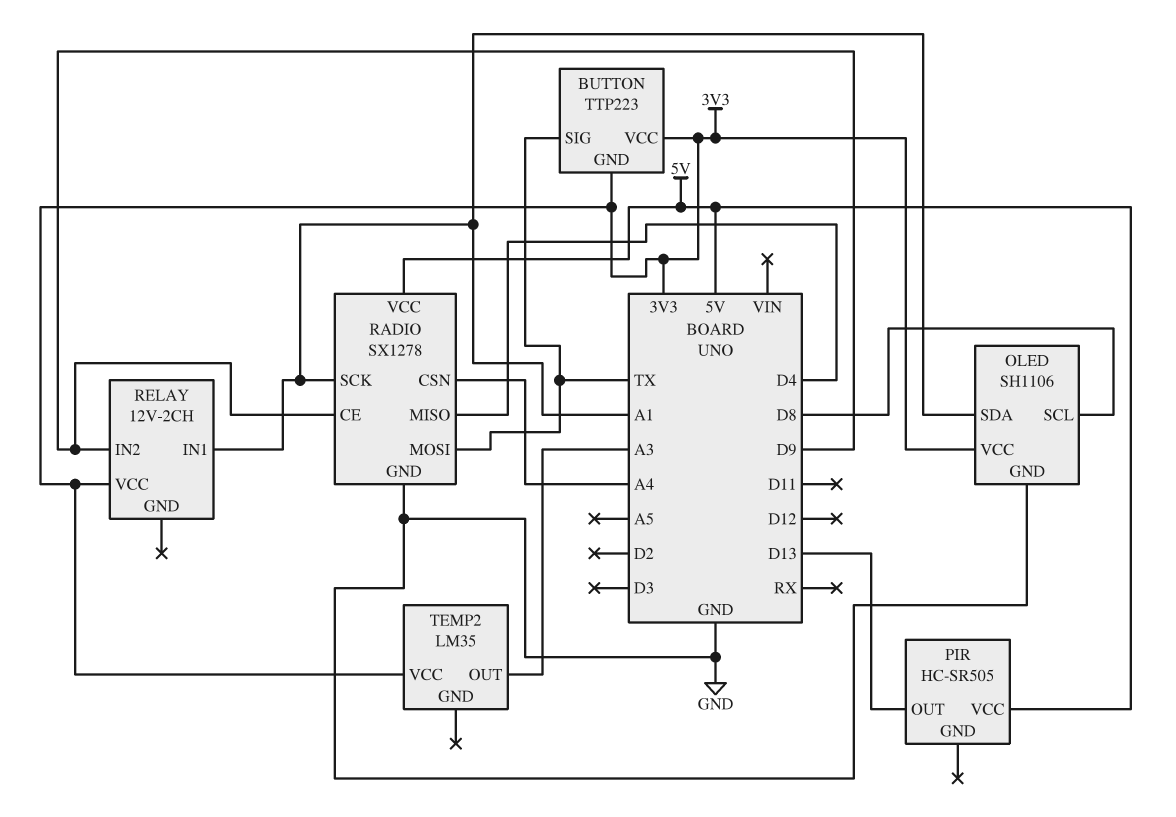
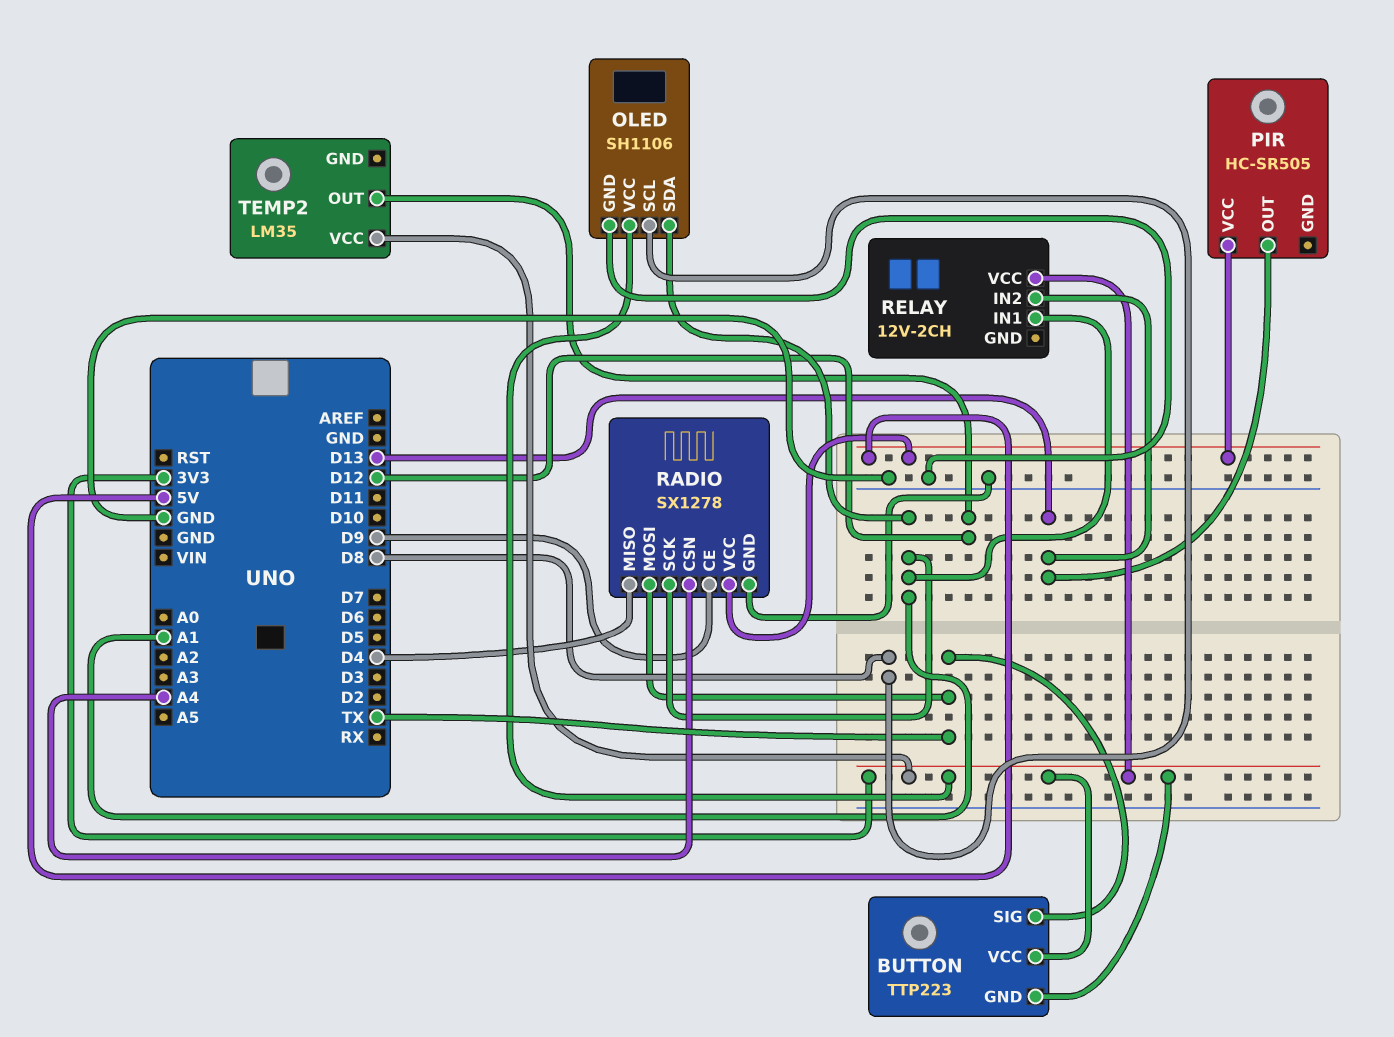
RELAY pin IN2: D9 -> D13
TEMP2 pin OUT: A3 -> D12

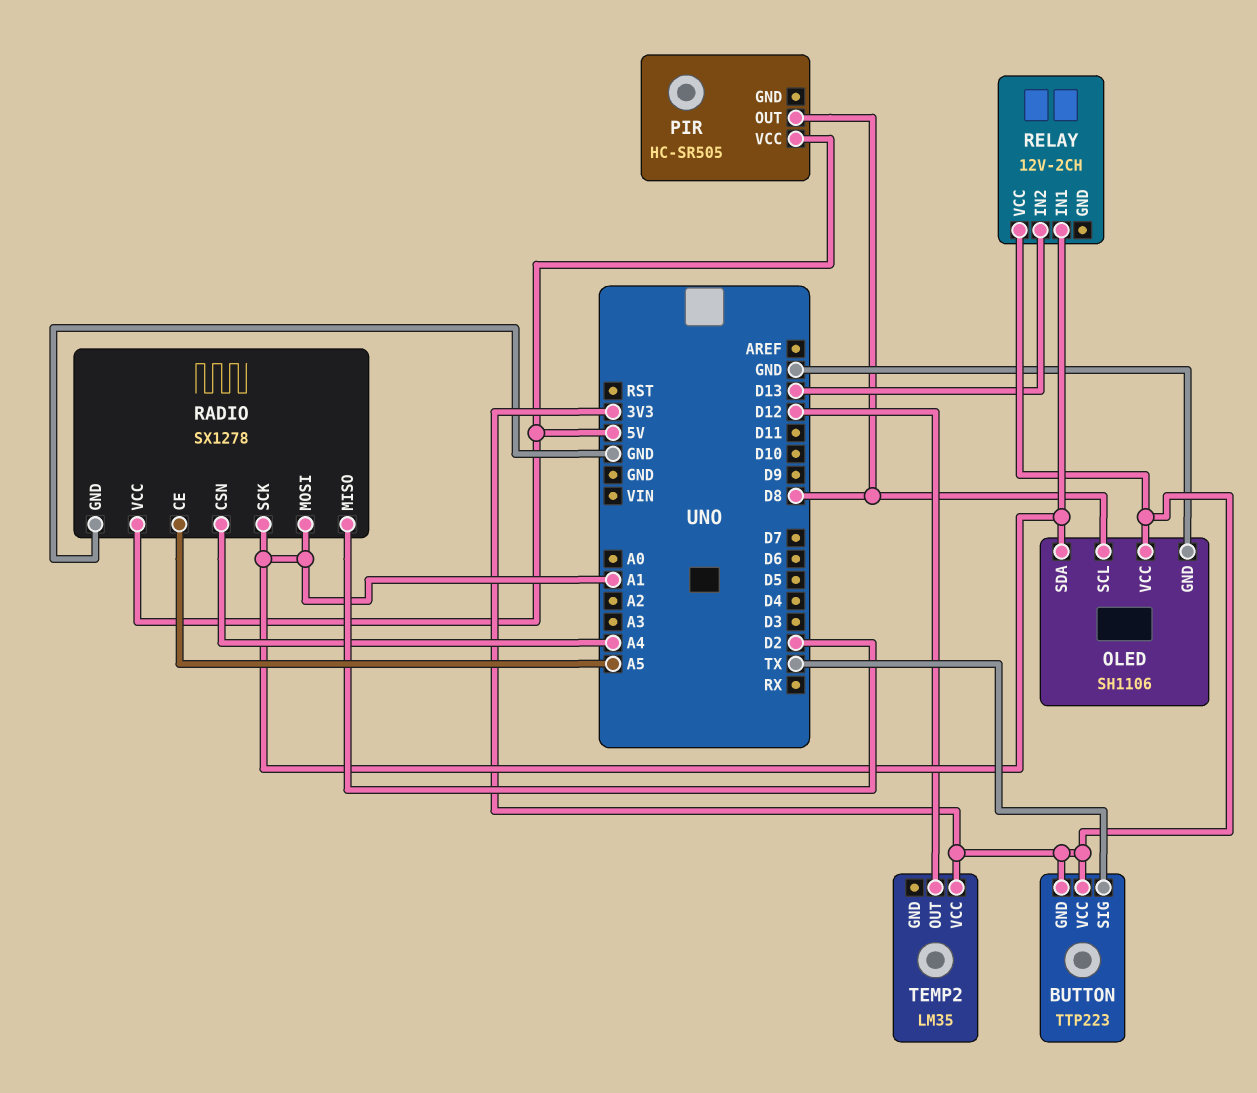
PIR pin OUT: D13 -> D8
RADIO pin CE: D9 -> A5
RADIO pin MISO: D4 -> D2
RADIO pin MOSI: TX -> A1

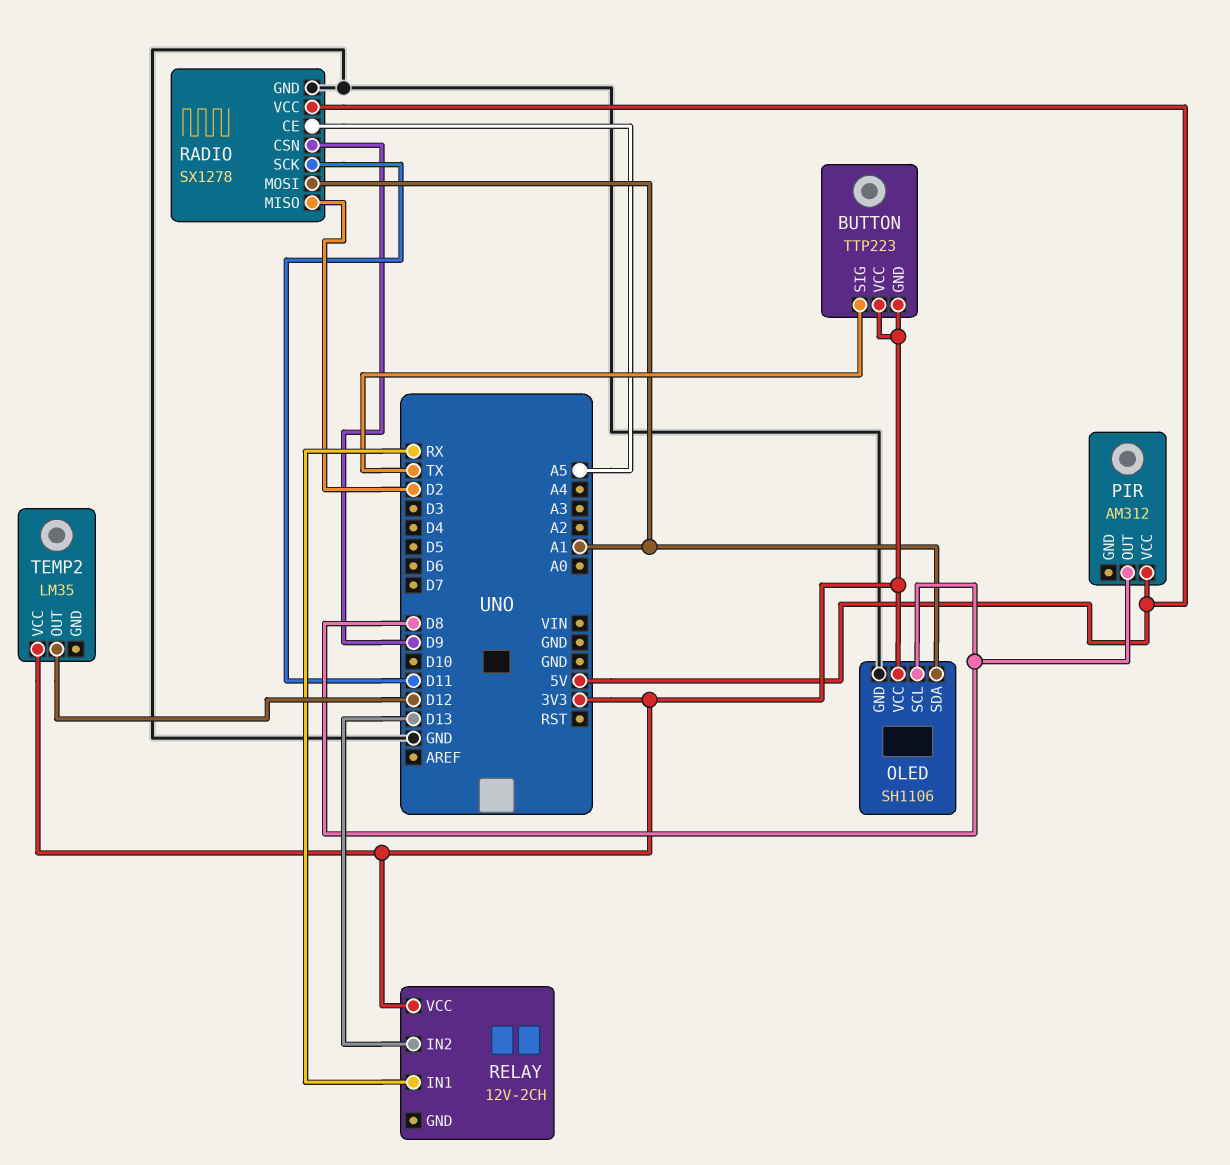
PIR: HC-SR505 -> AM312
RADIO pin CSN: A4 -> D9
RADIO pin SCK: A1 -> D11
RELAY pin IN1: A1 -> RX

